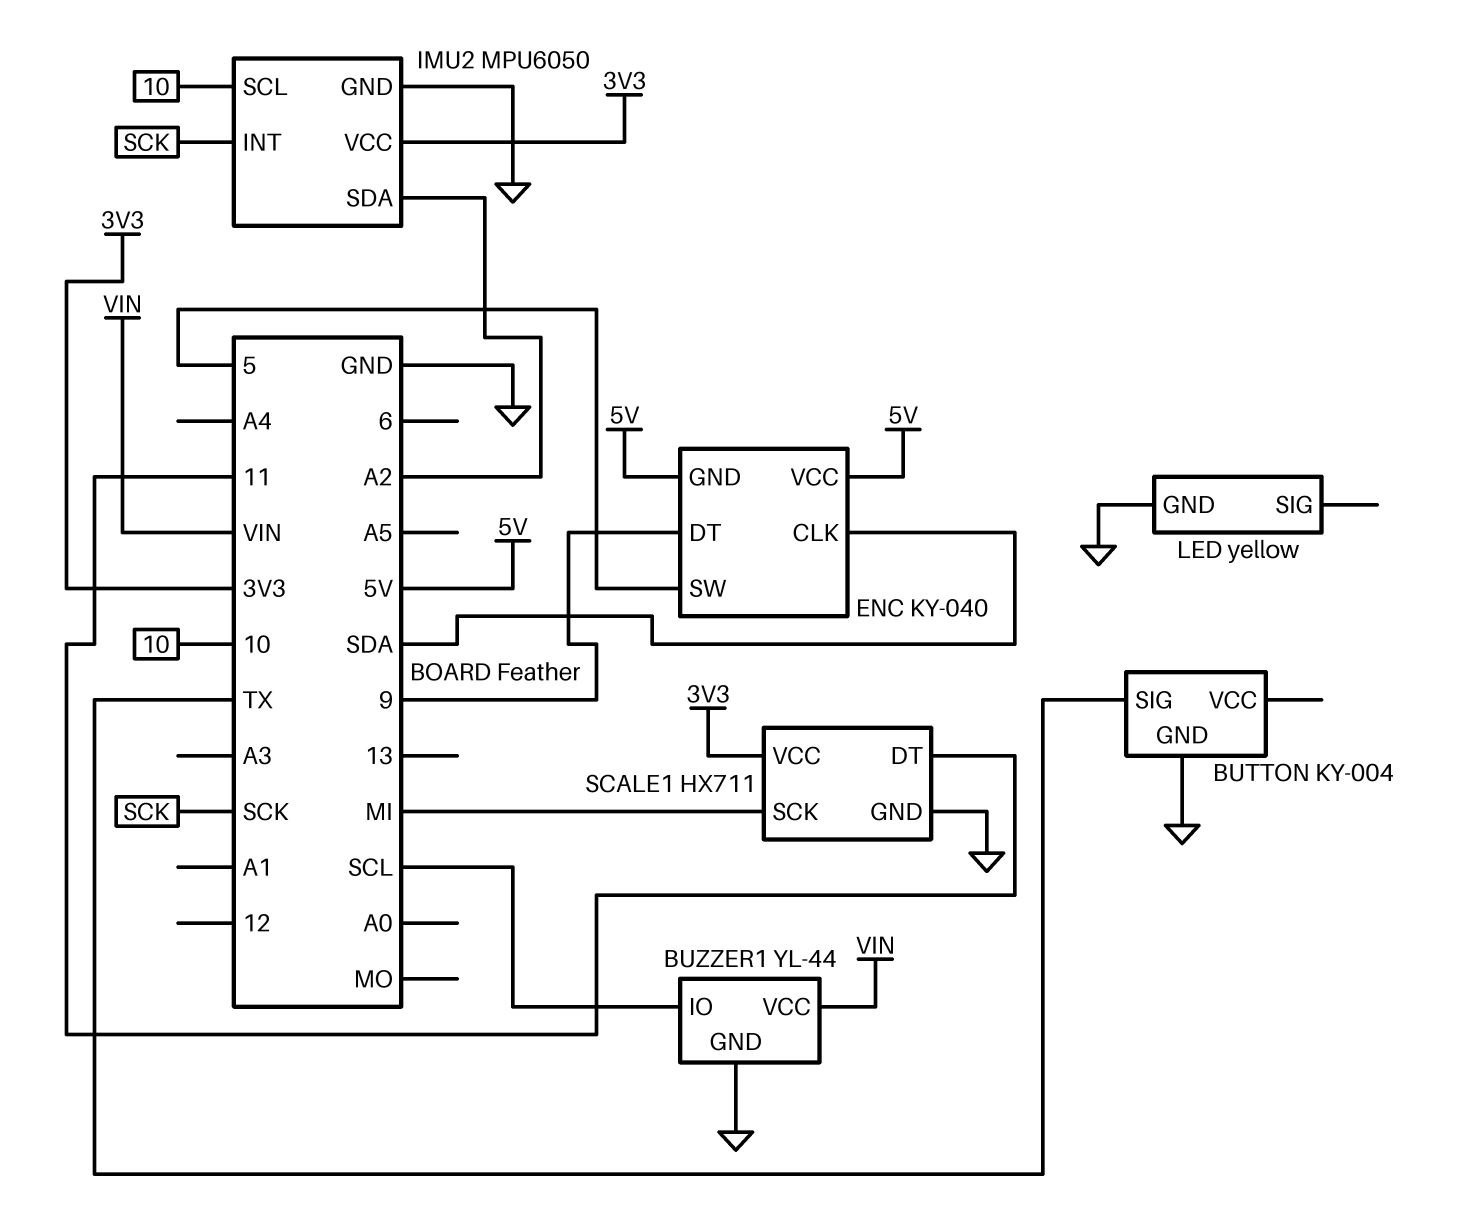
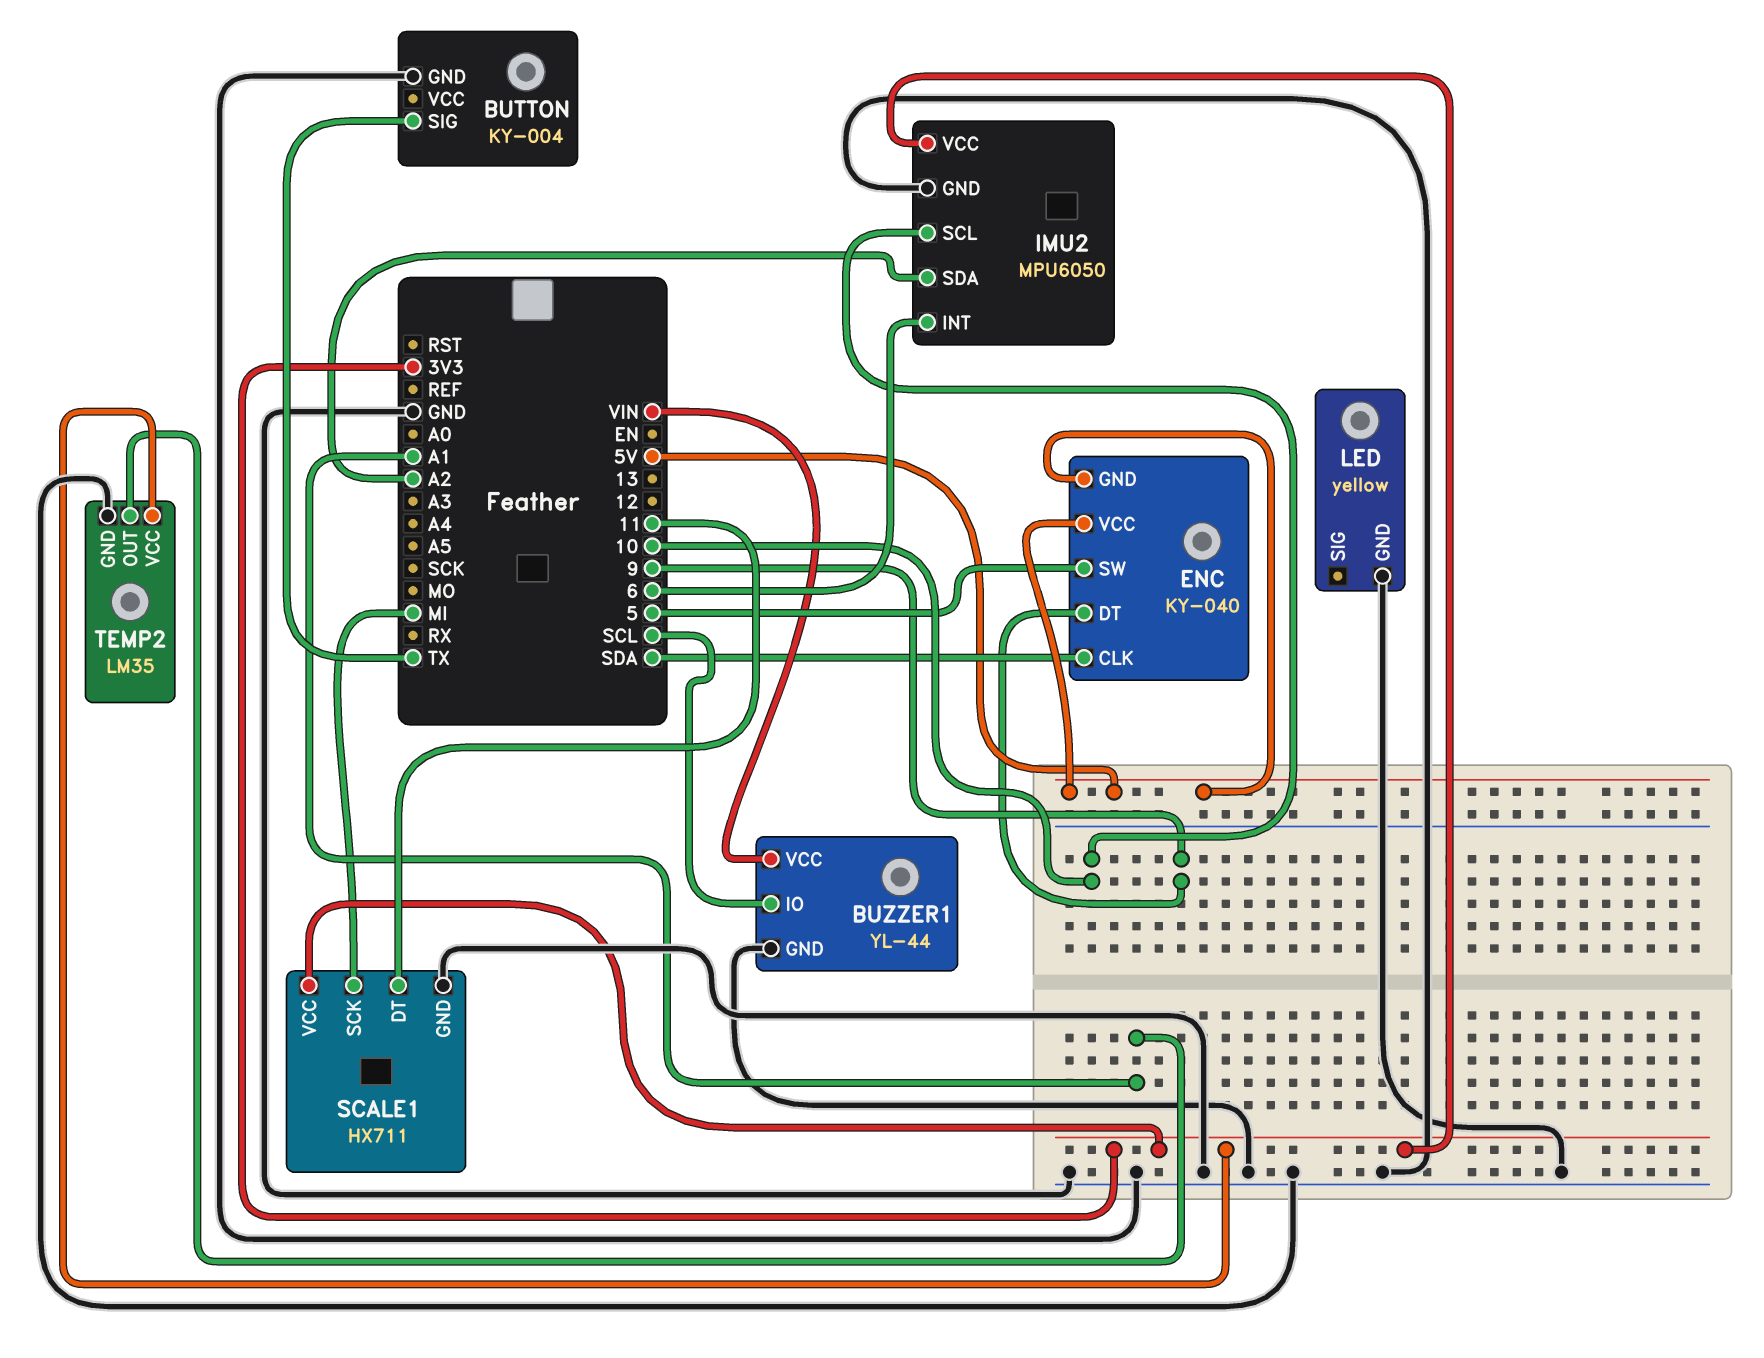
IMU2 pin INT: SCK -> 6
TEMP2: none -> LM35
TEMP2 pin GND: none -> GND
TEMP2 pin OUT: none -> A1
TEMP2 pin VCC: none -> 3V3

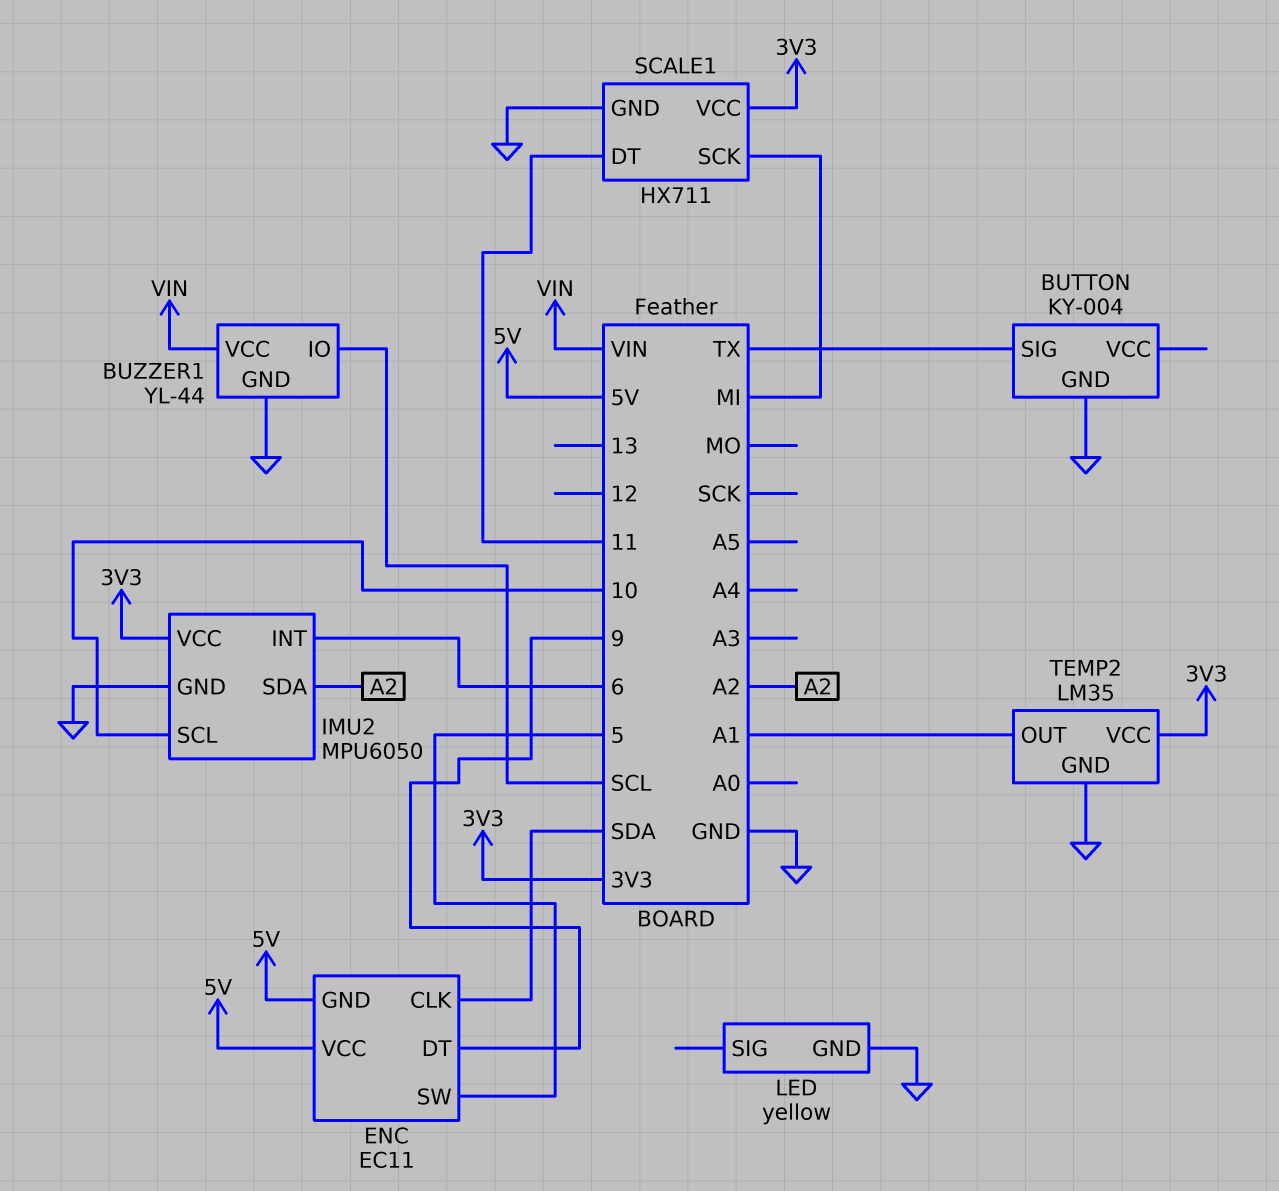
ENC: KY-040 -> EC11

